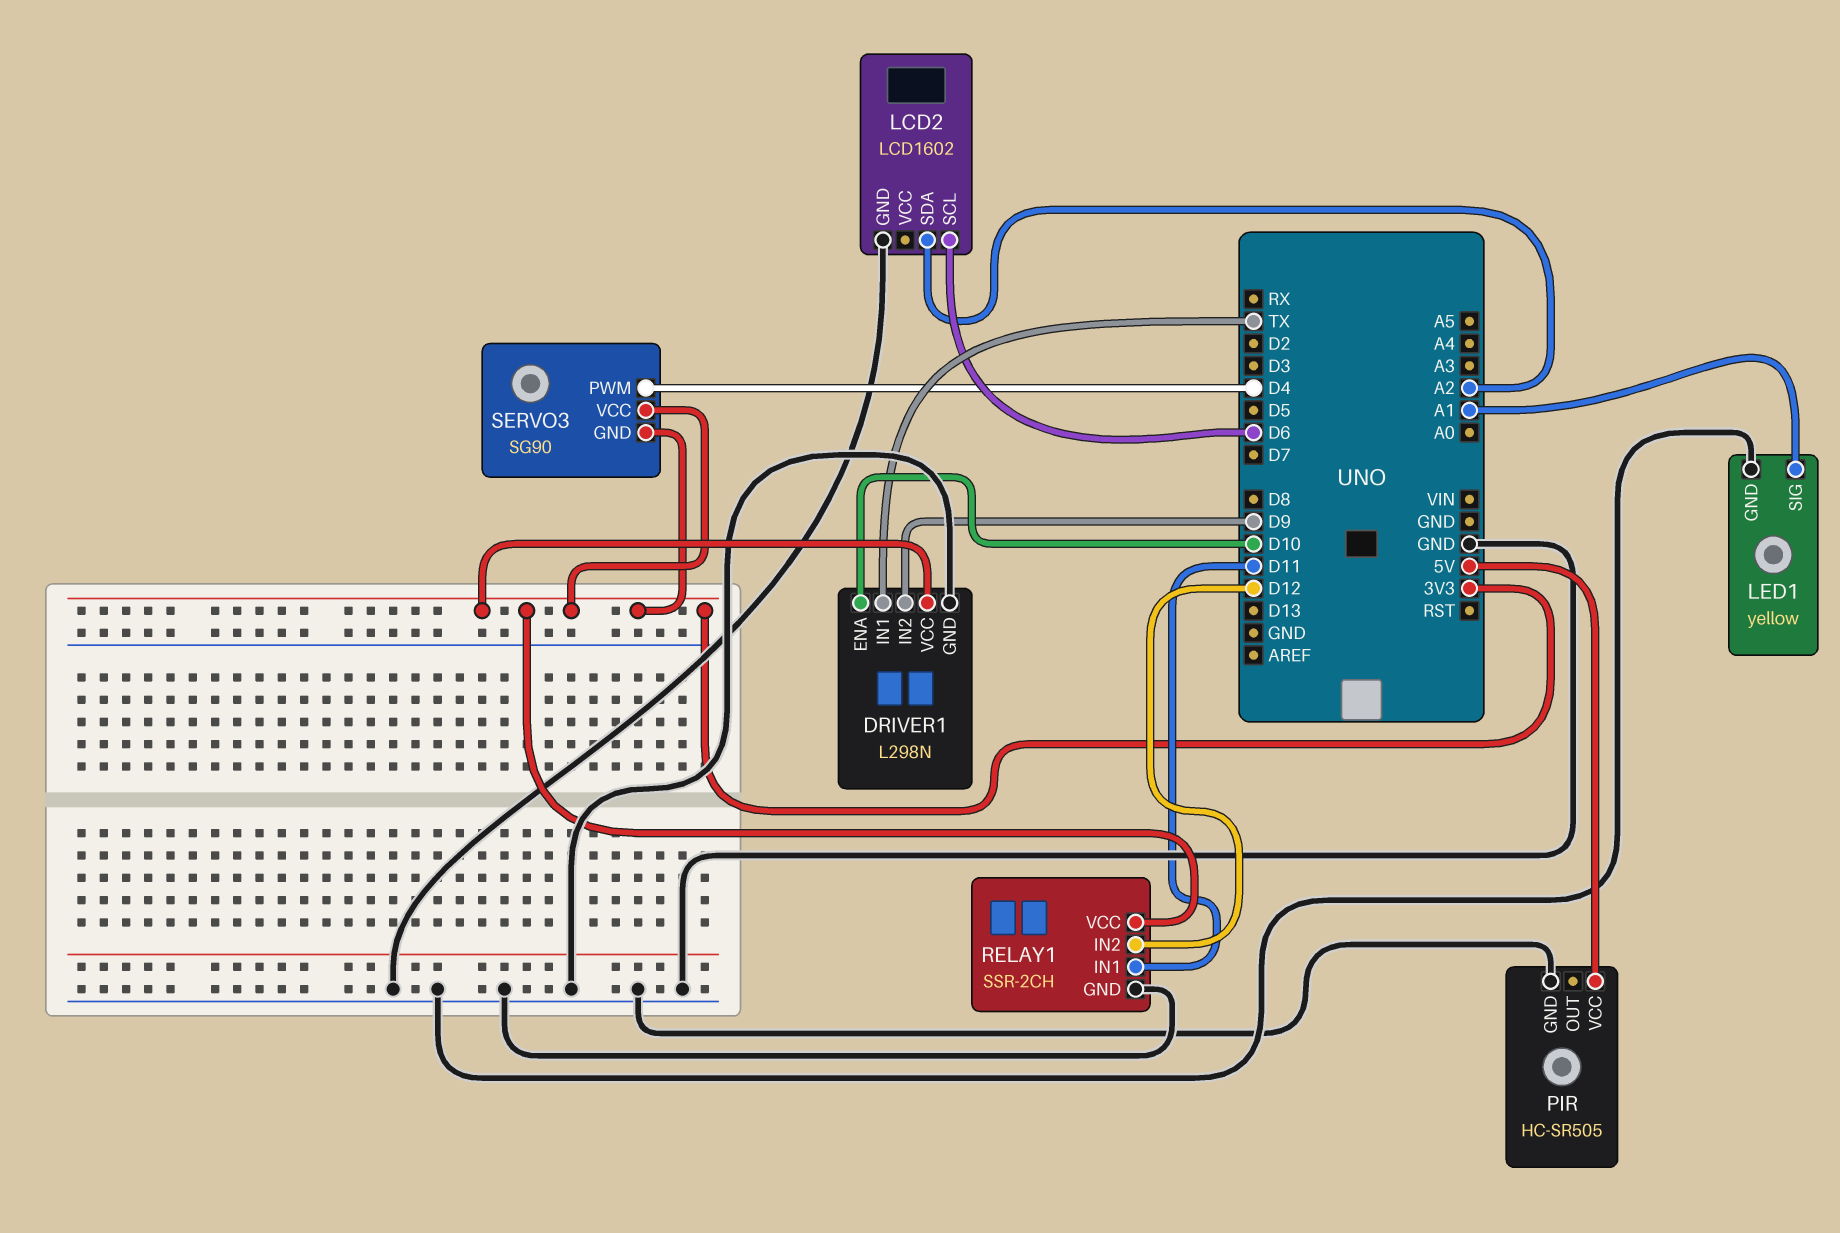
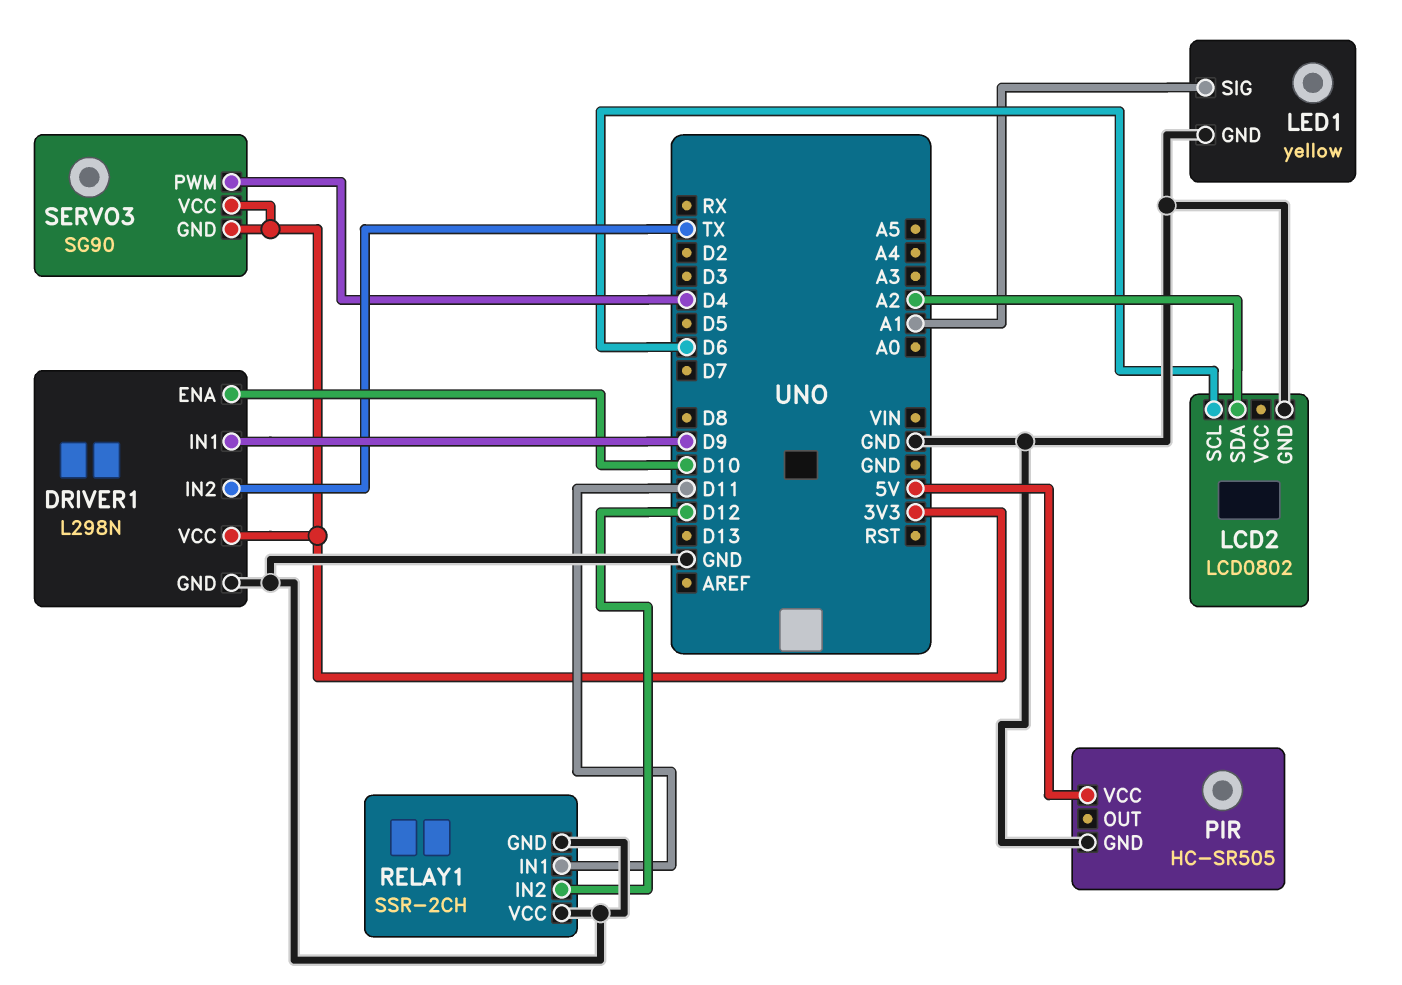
DRIVER1 pin IN1: TX -> D9
DRIVER1 pin IN2: D9 -> TX
LCD2: LCD1602 -> LCD0802
RELAY1 pin VCC: 3V3 -> GND

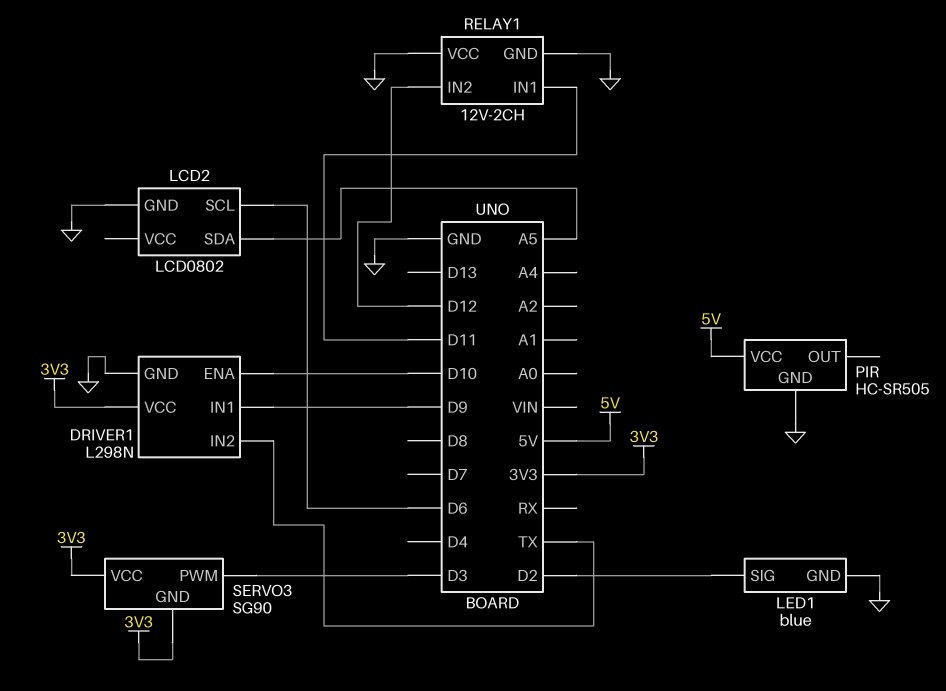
LCD2 pin SDA: A2 -> A5
LED1: yellow -> blue
LED1 pin SIG: A1 -> D2
RELAY1: SSR-2CH -> 12V-2CH
SERVO3 pin PWM: D4 -> D3

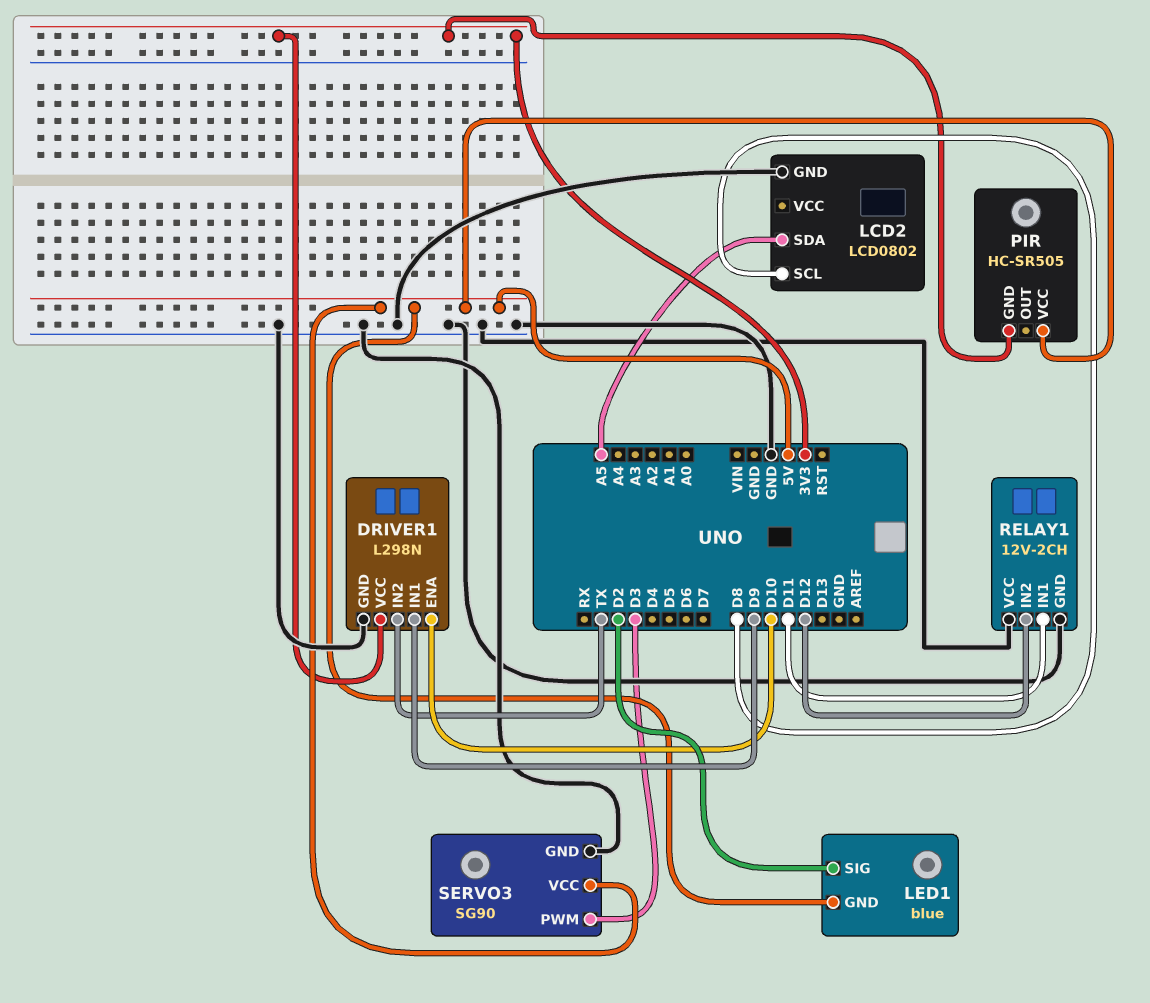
LCD2 pin SCL: D6 -> D8
LED1 pin GND: GND -> 5V
PIR pin GND: GND -> 3V3
SERVO3 pin GND: 3V3 -> GND
SERVO3 pin VCC: 3V3 -> 5V

